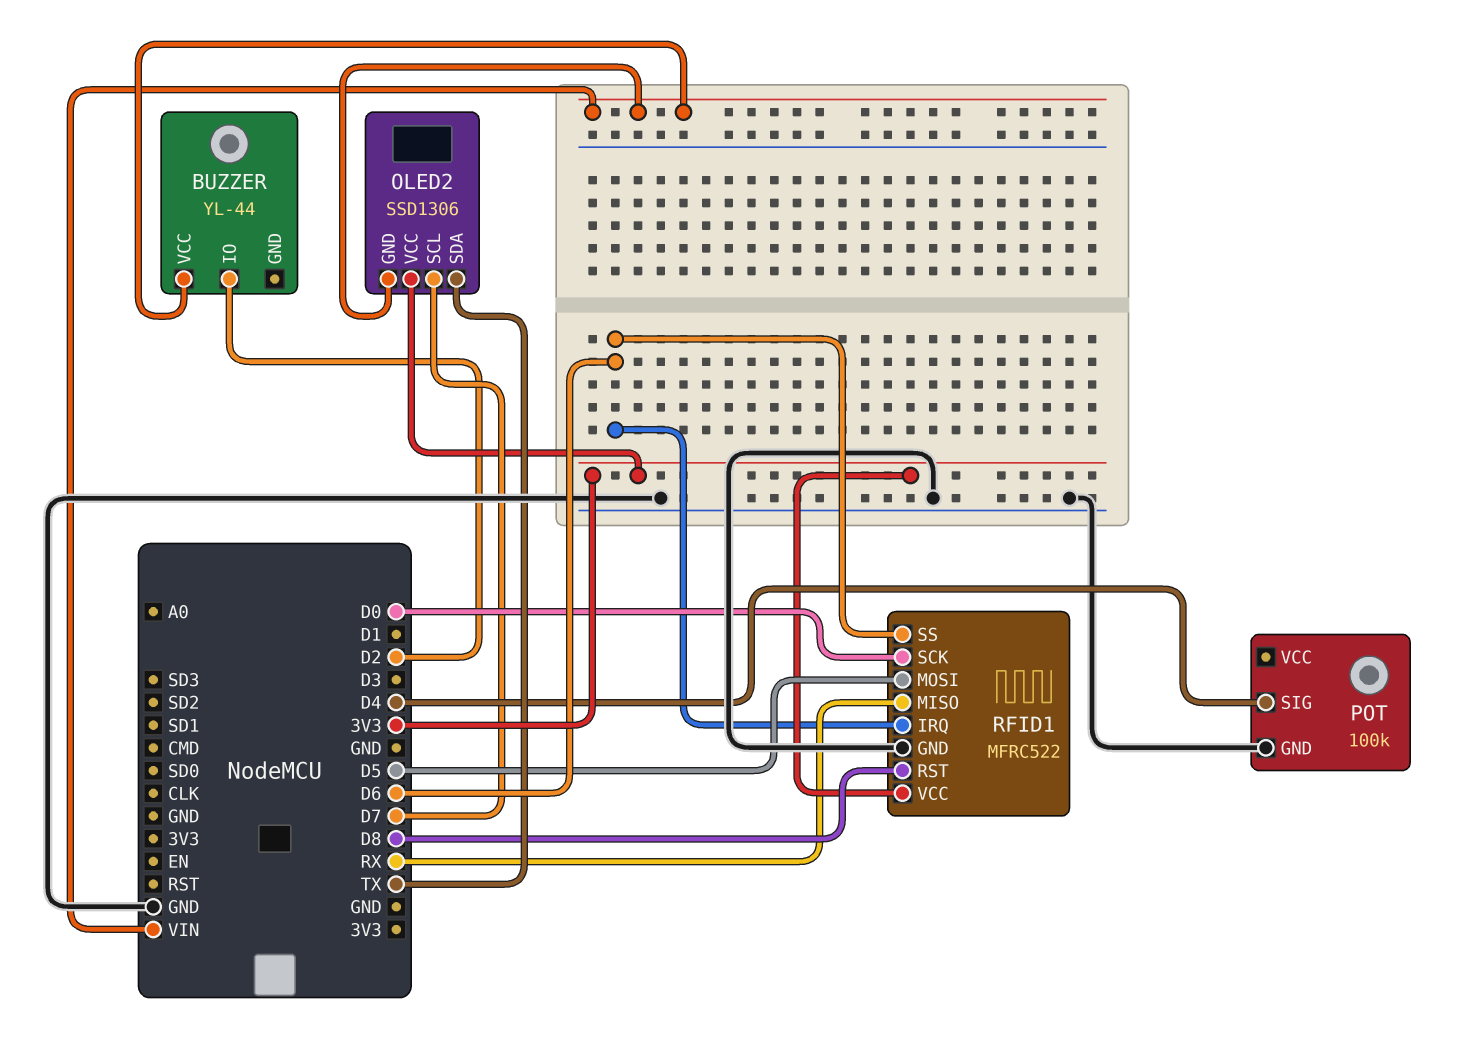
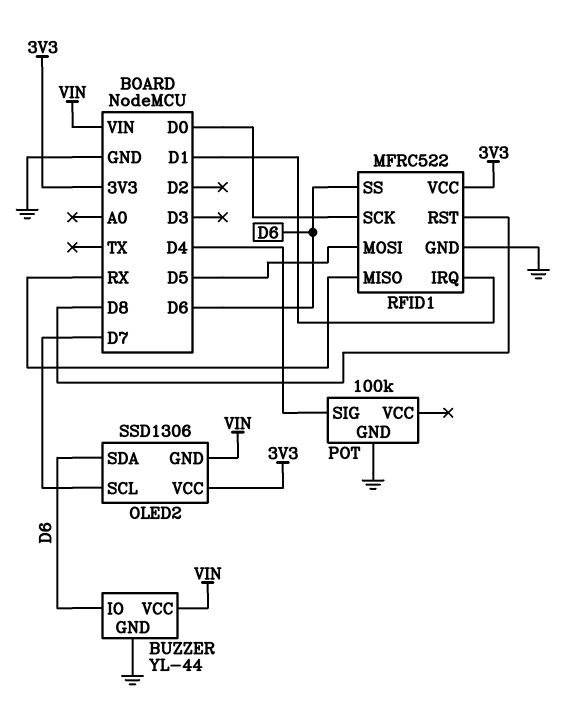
BUZZER pin GND: none -> GND
BUZZER pin IO: D2 -> D6
OLED2 pin SDA: TX -> D6
RFID1 pin IRQ: D6 -> D1

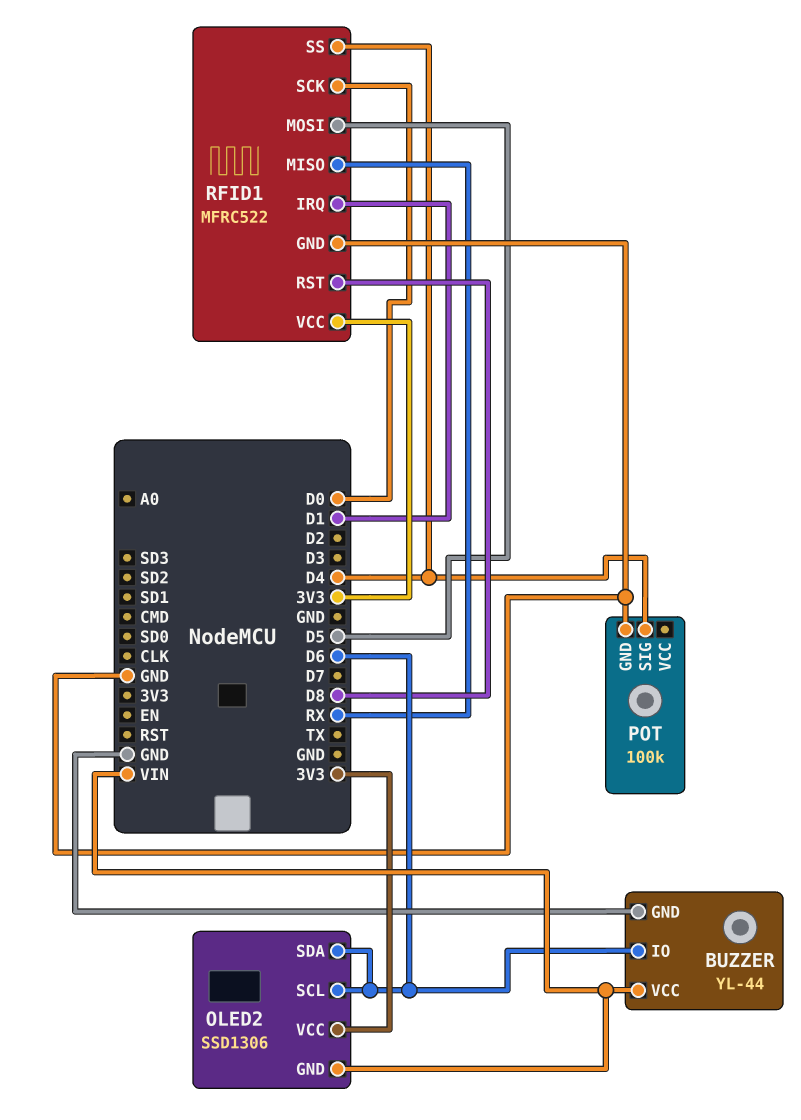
OLED2 pin SCL: D7 -> D6
RFID1 pin SS: D6 -> D4

